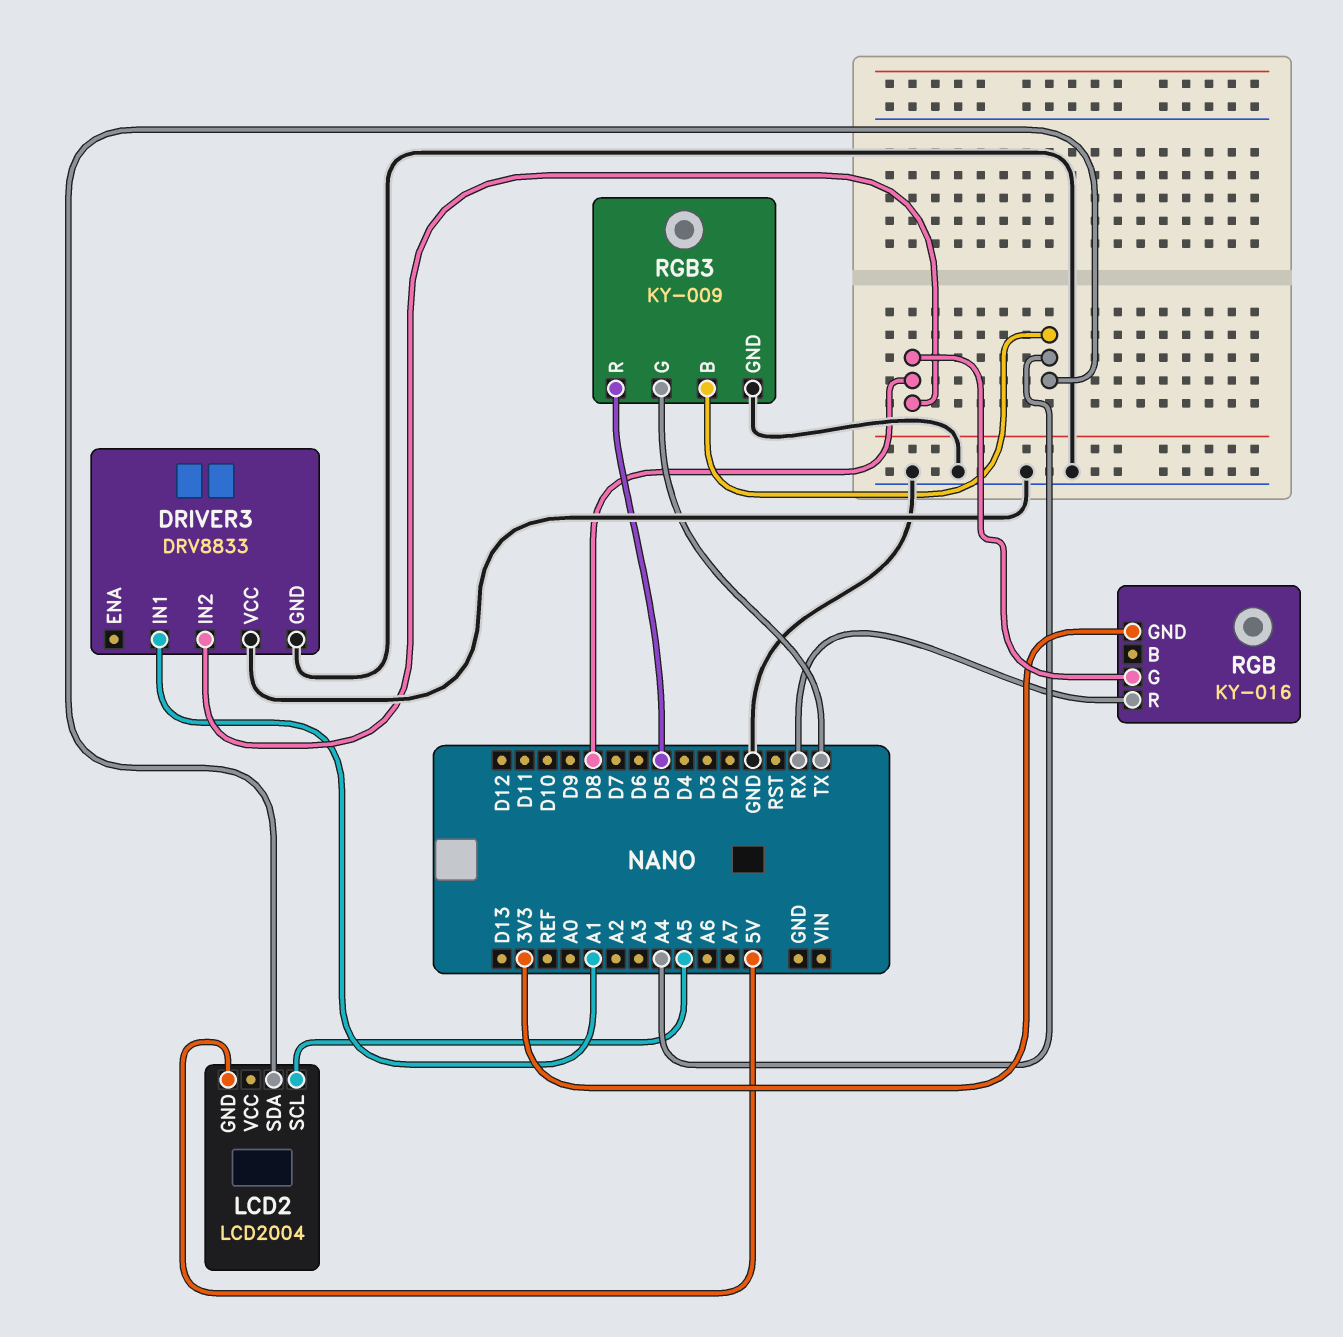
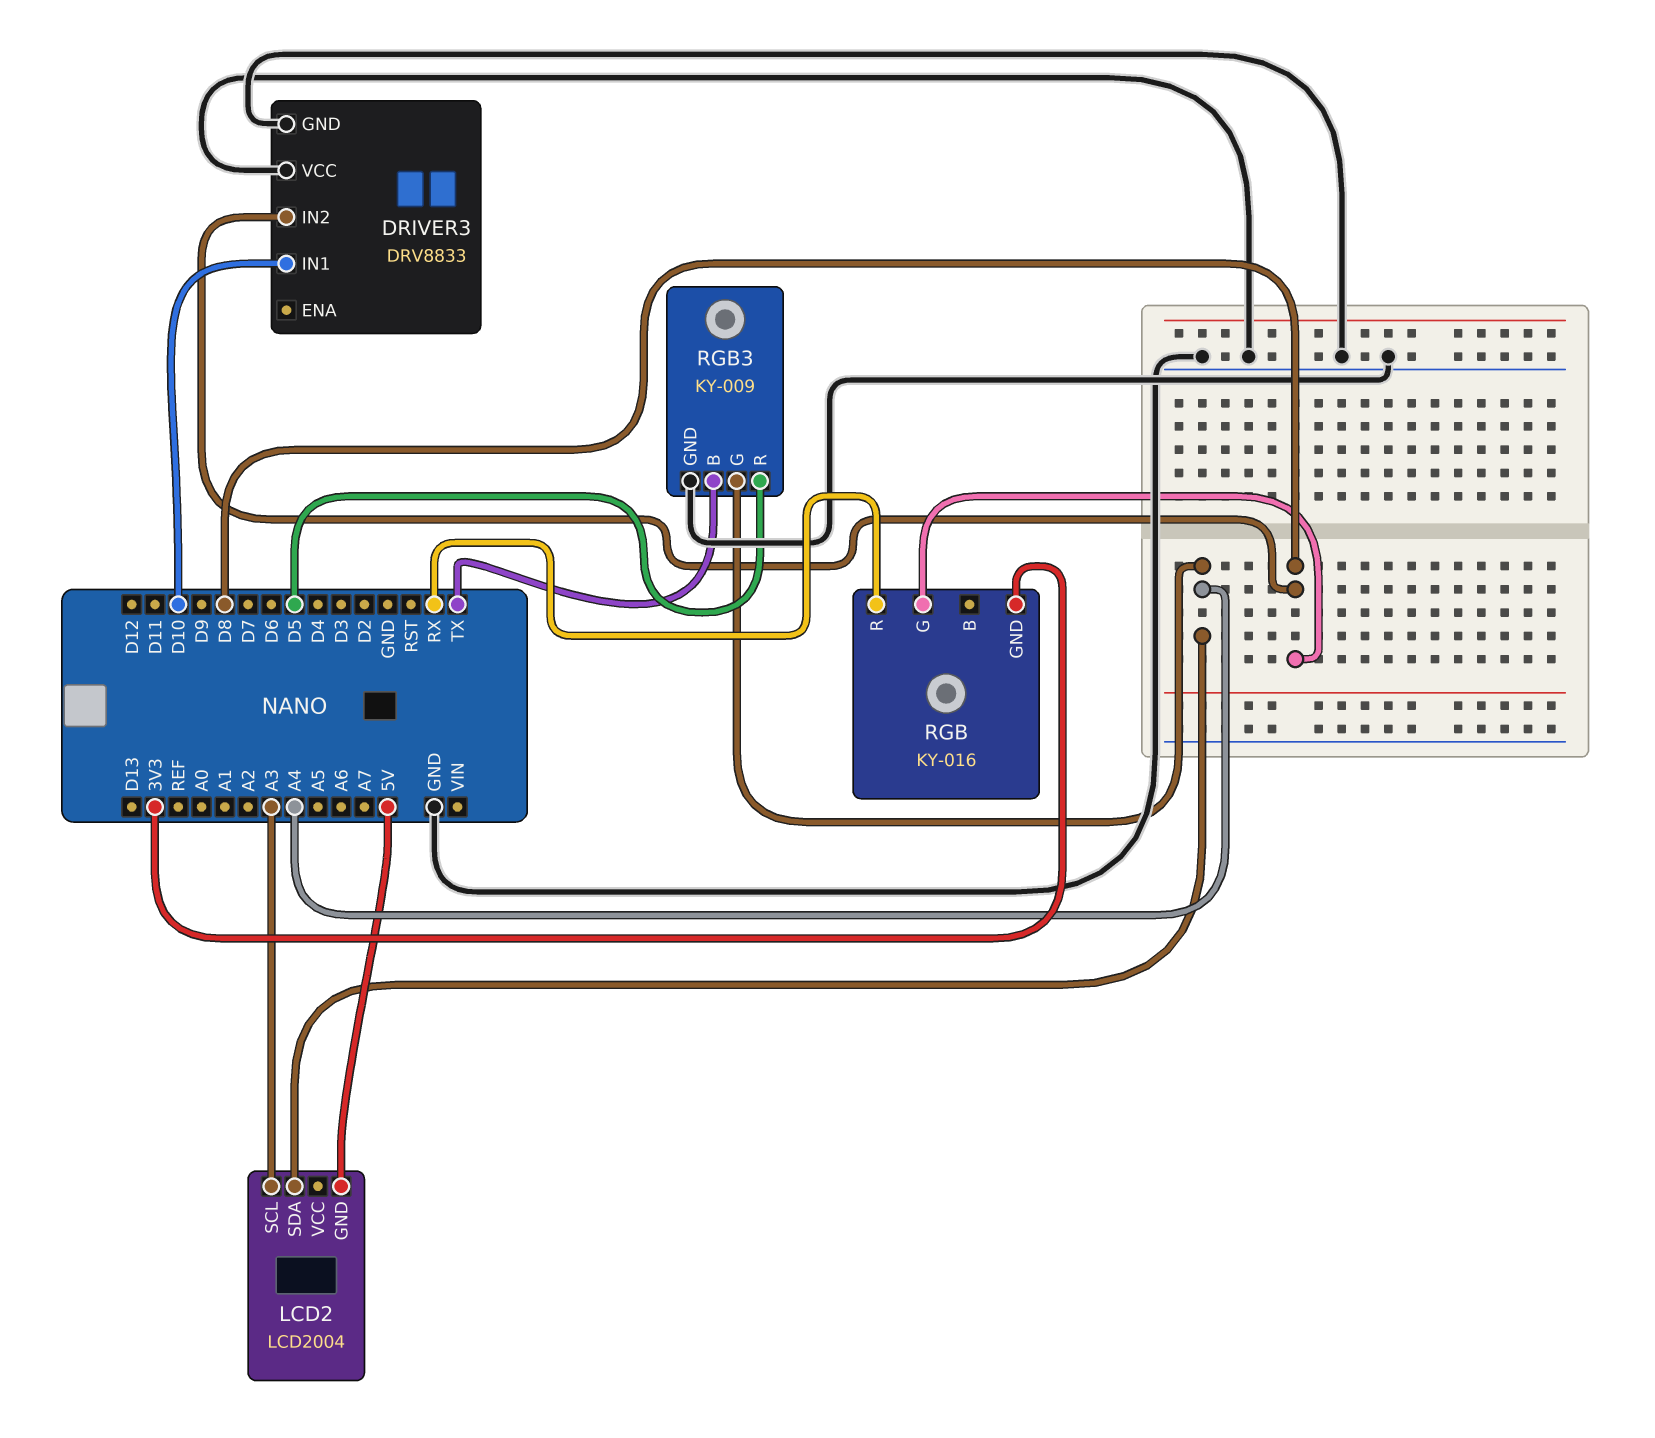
DRIVER3 pin IN1: A1 -> D10
LCD2 pin SCL: A5 -> A3
RGB3 pin B: A4 -> TX
RGB3 pin G: TX -> A4

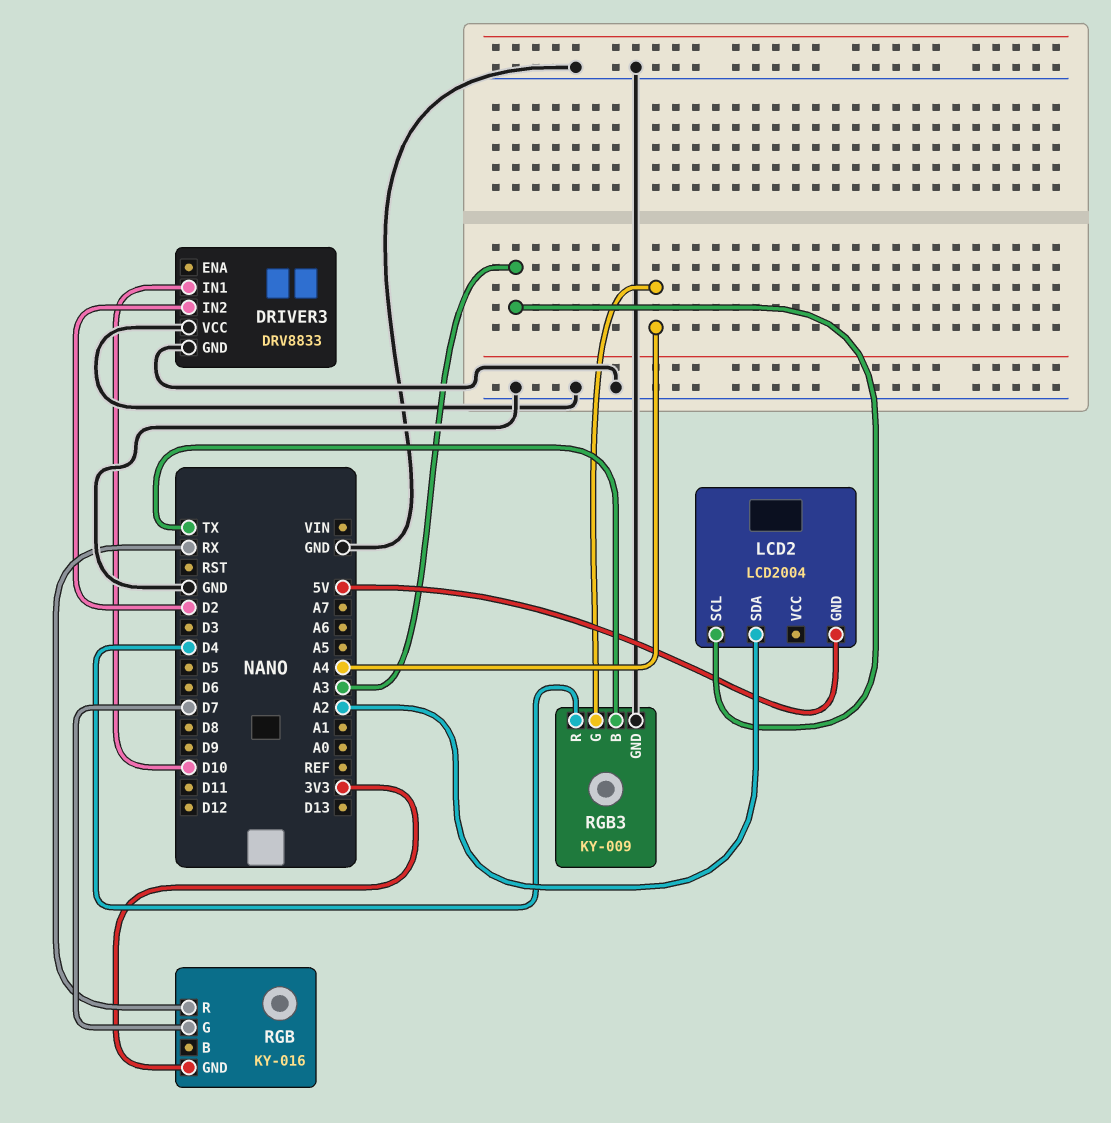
DRIVER3 pin IN2: D8 -> D2
LCD2 pin SDA: A4 -> A2
RGB pin G: D8 -> D7
RGB3 pin R: D5 -> D4

